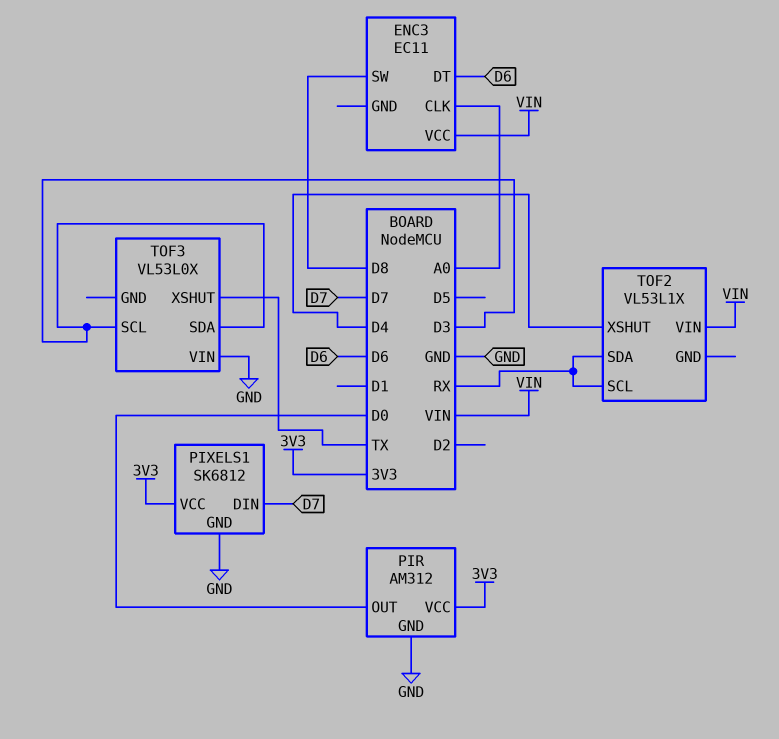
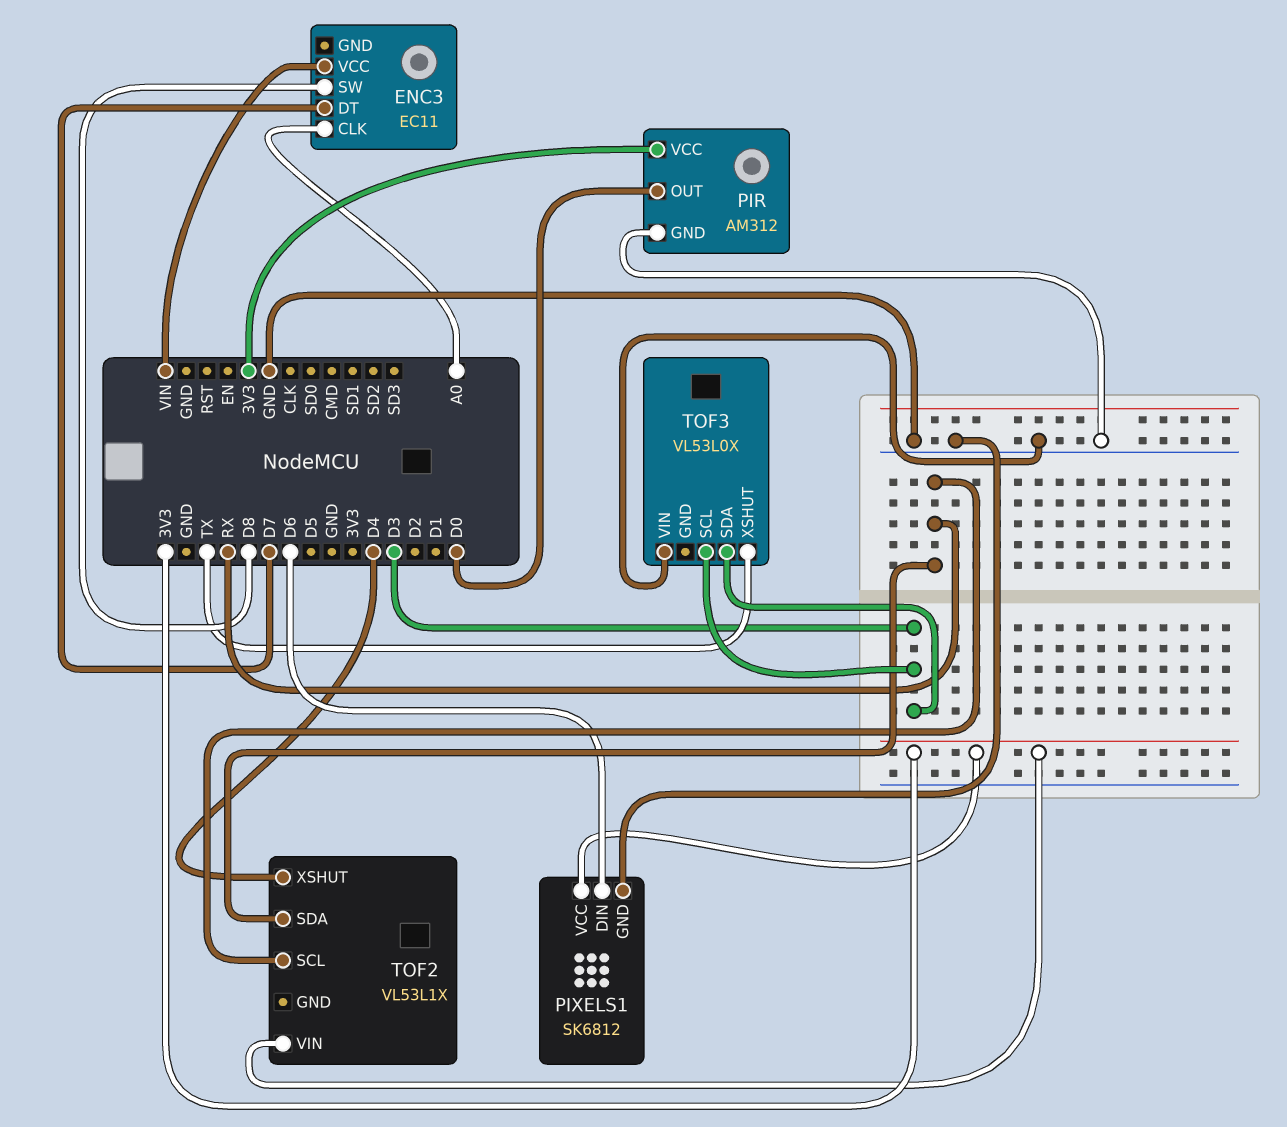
ENC3 pin DT: D6 -> D7
PIXELS1 pin DIN: D7 -> D6
TOF2 pin VIN: VIN -> 3V3

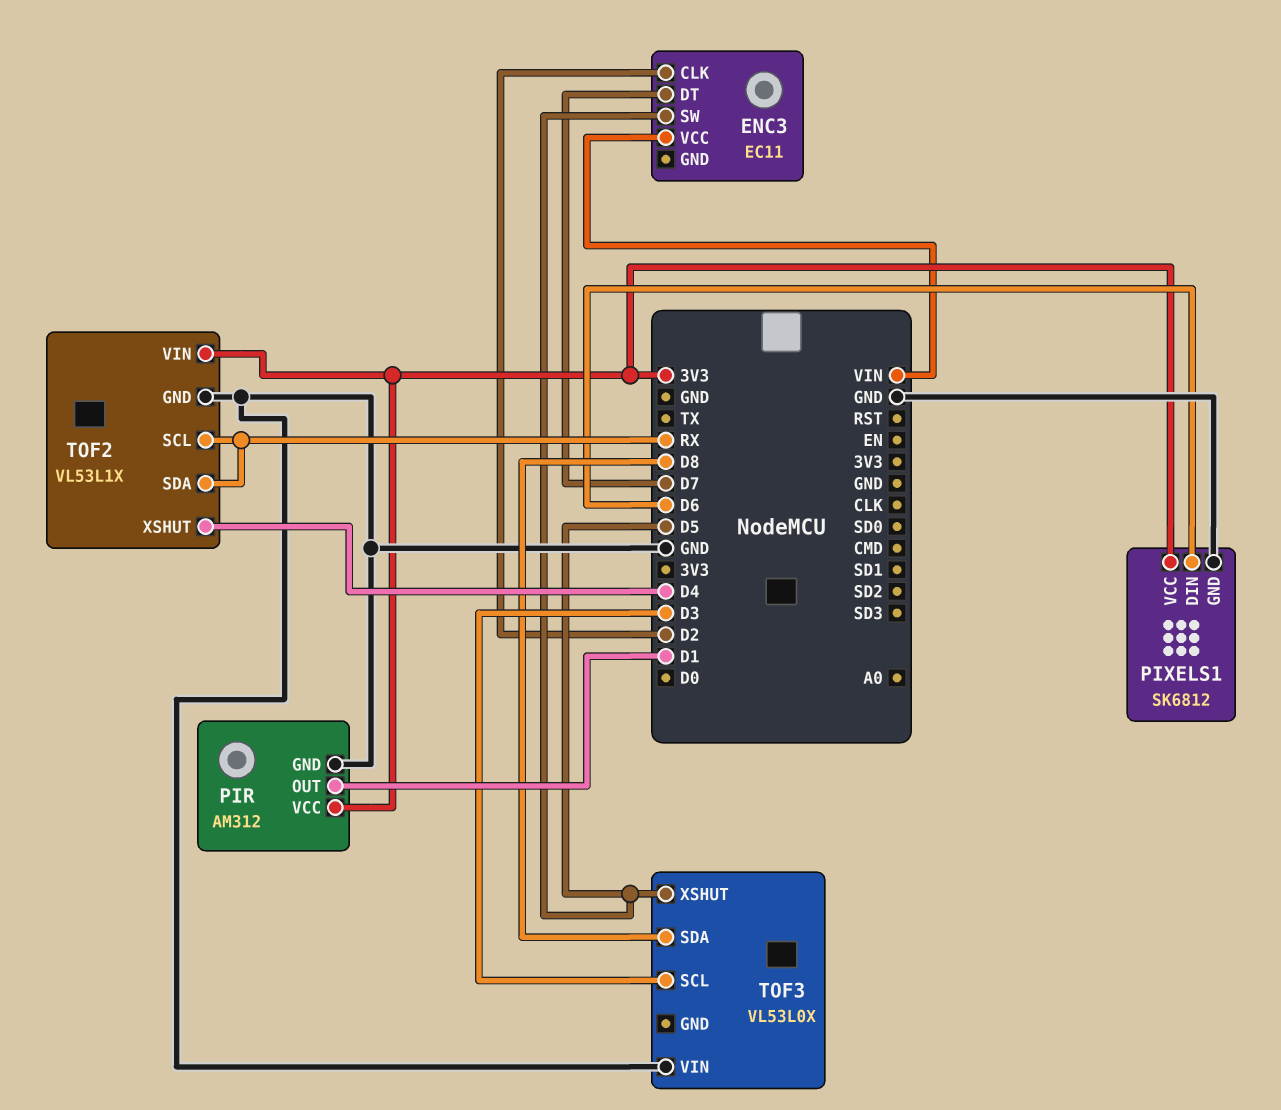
ENC3 pin CLK: A0 -> D2
ENC3 pin SW: D8 -> D5
PIR pin OUT: D0 -> D1
TOF2 pin GND: none -> GND
TOF3 pin SDA: D3 -> D8
TOF3 pin XSHUT: TX -> D5

